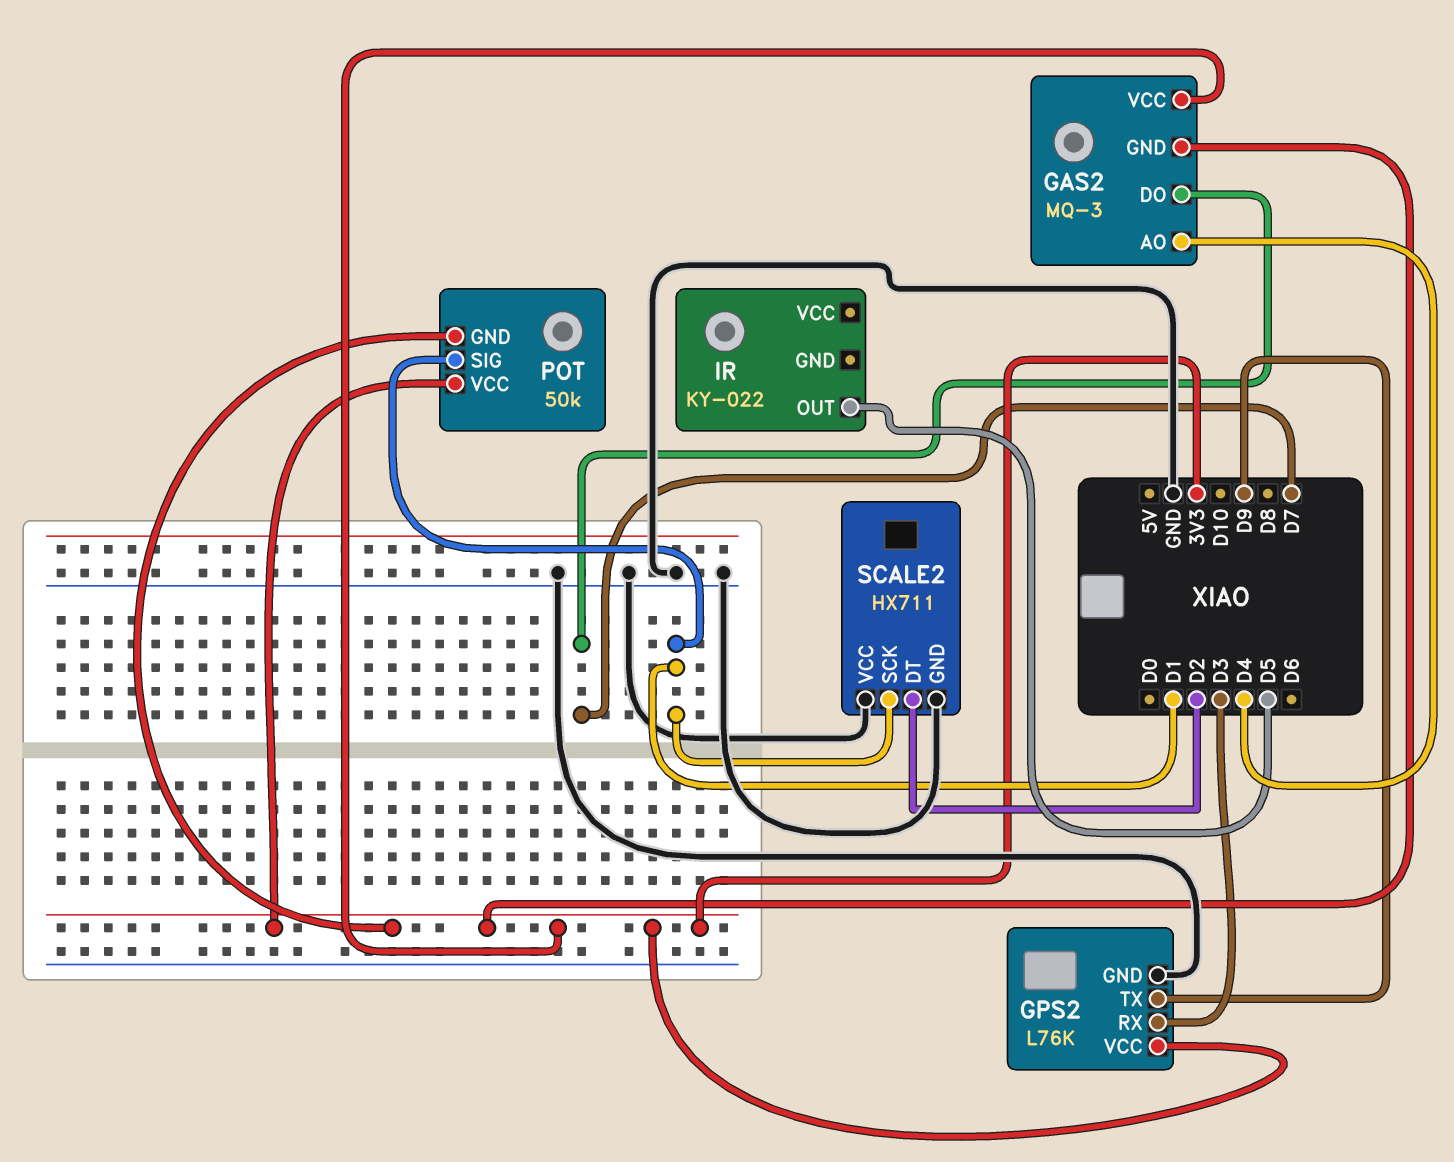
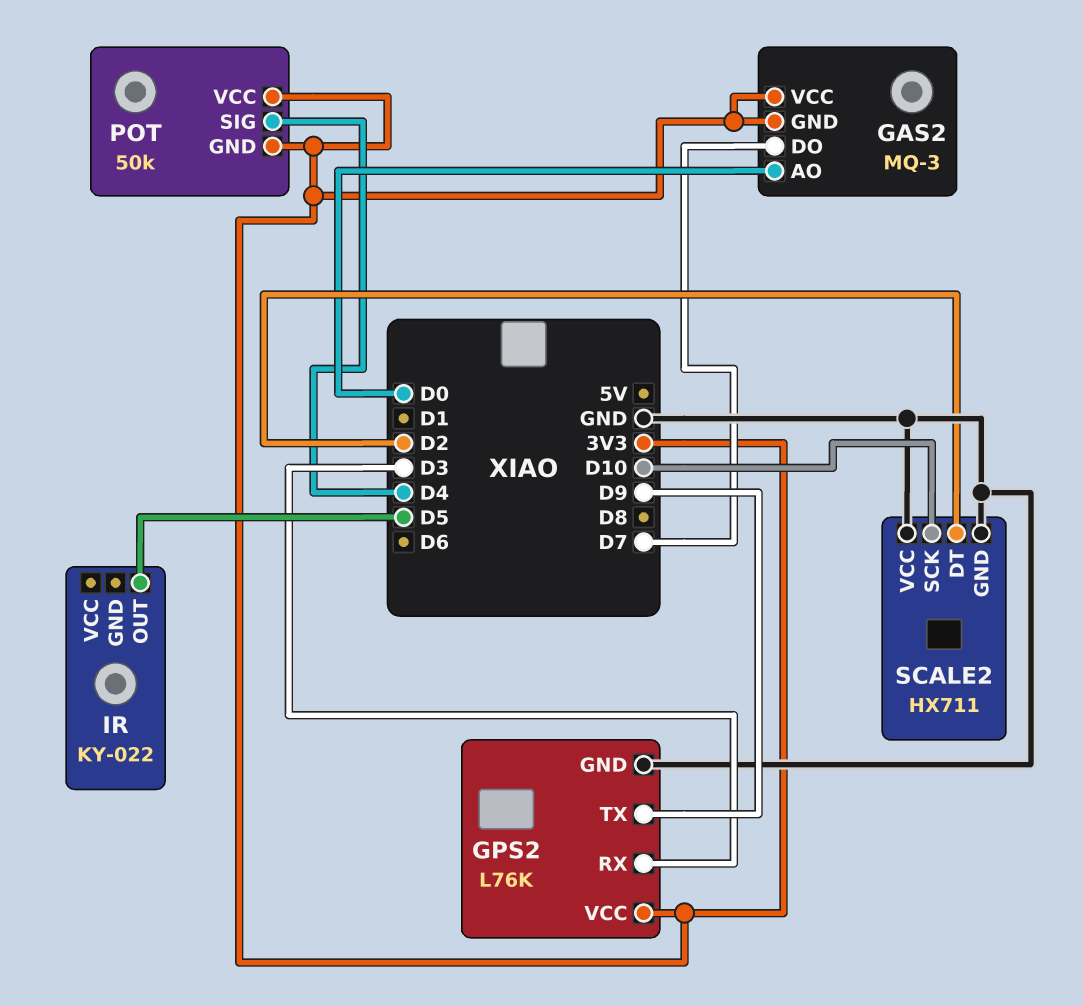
GAS2 pin AO: D4 -> D0
POT pin SIG: D1 -> D4
SCALE2 pin SCK: D1 -> D10

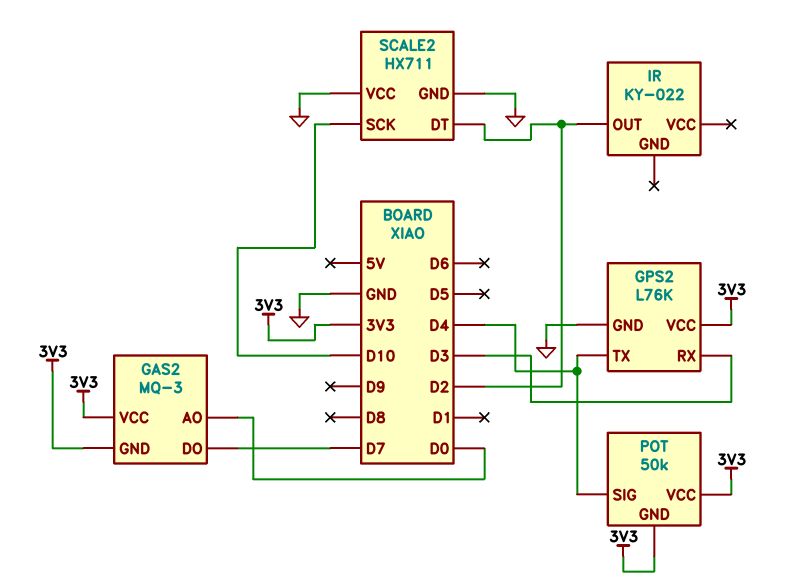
GPS2 pin TX: D9 -> D4
IR pin OUT: D5 -> D2

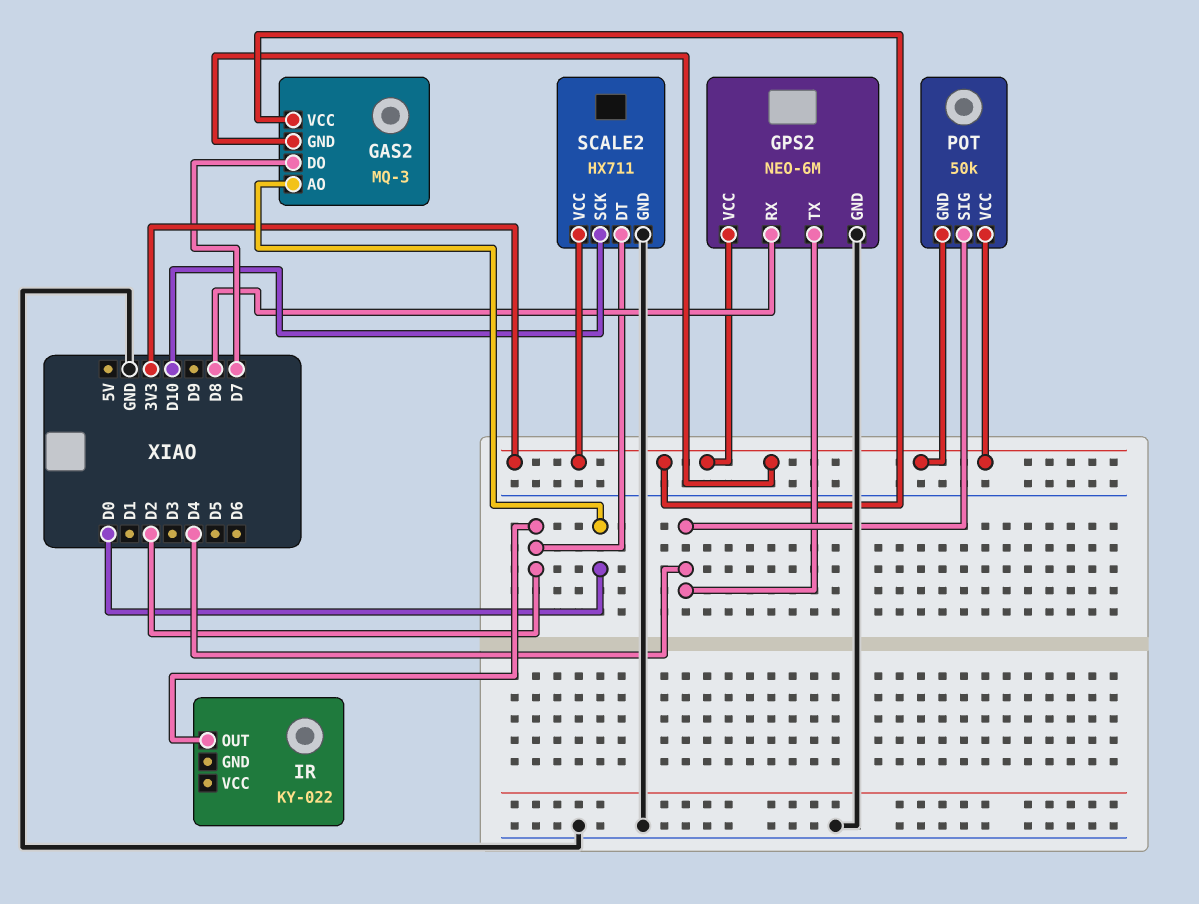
GPS2: L76K -> NEO-6M
GPS2 pin RX: D3 -> D8
SCALE2 pin VCC: GND -> 3V3

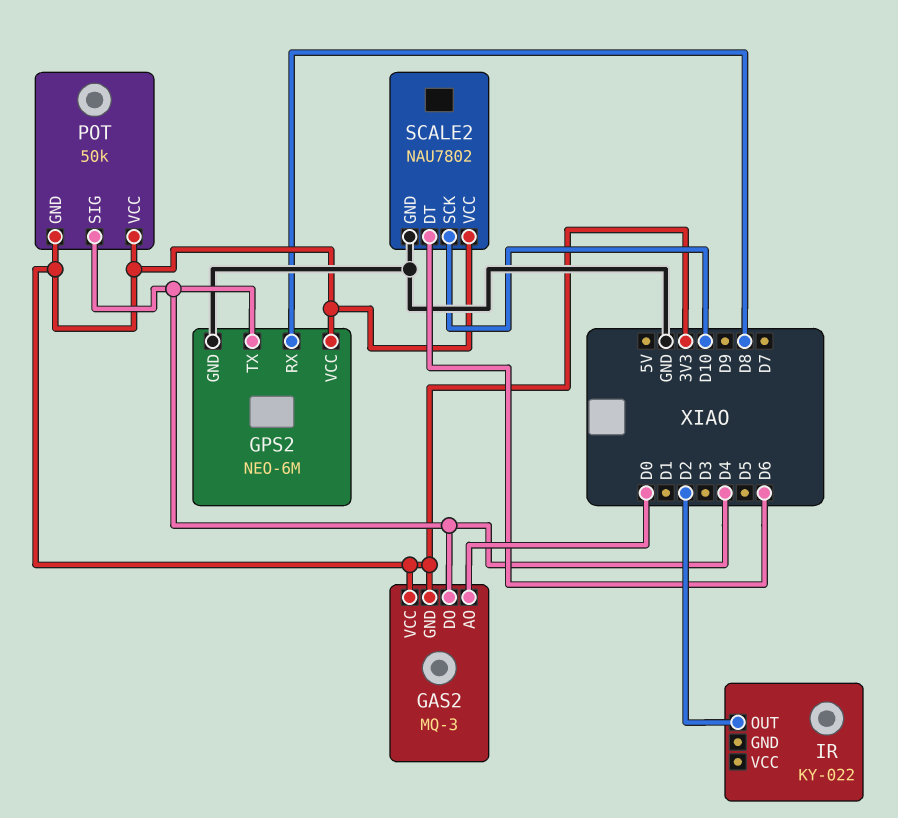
GAS2 pin DO: D7 -> D4
SCALE2: HX711 -> NAU7802
SCALE2 pin DT: D2 -> D6

